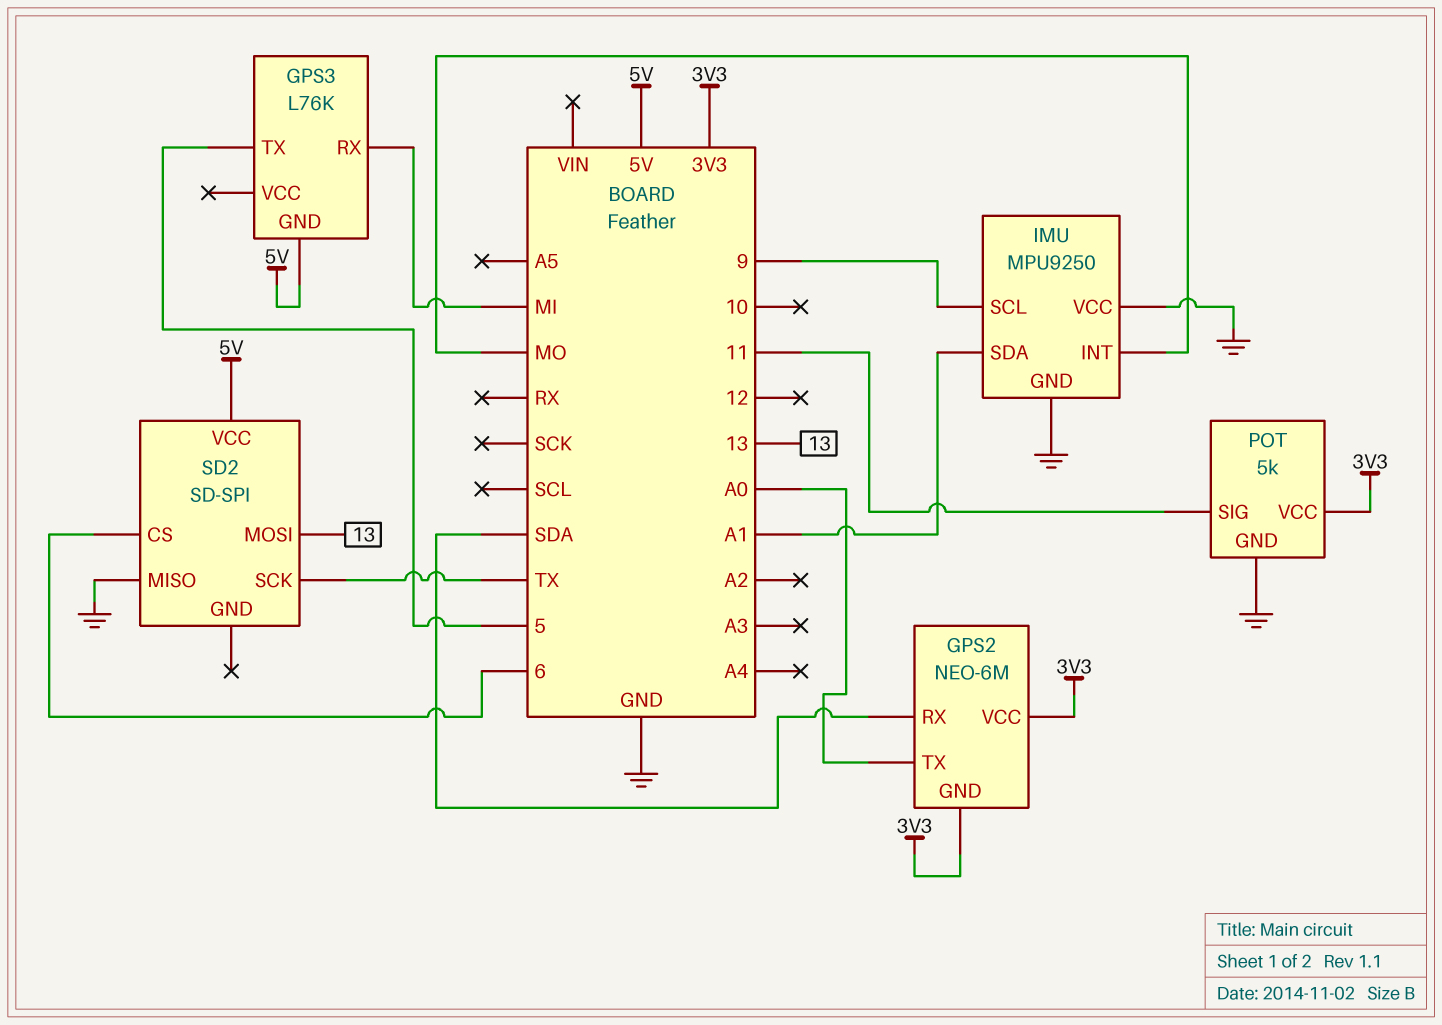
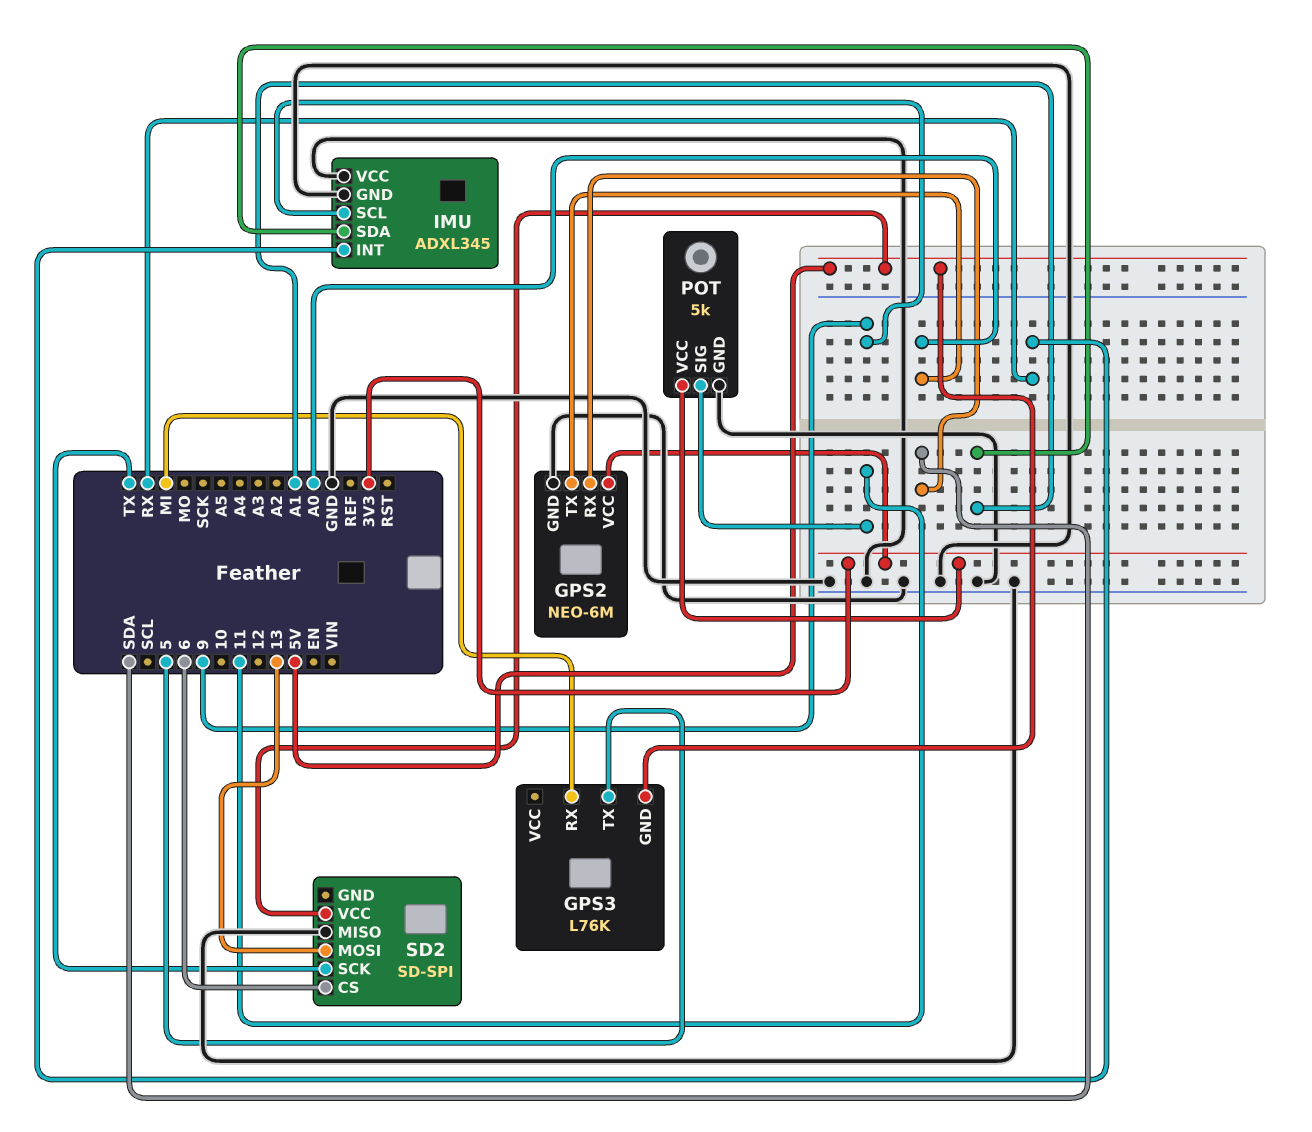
GPS2 pin GND: 3V3 -> GND
IMU: MPU9250 -> ADXL345
IMU pin INT: MO -> RX

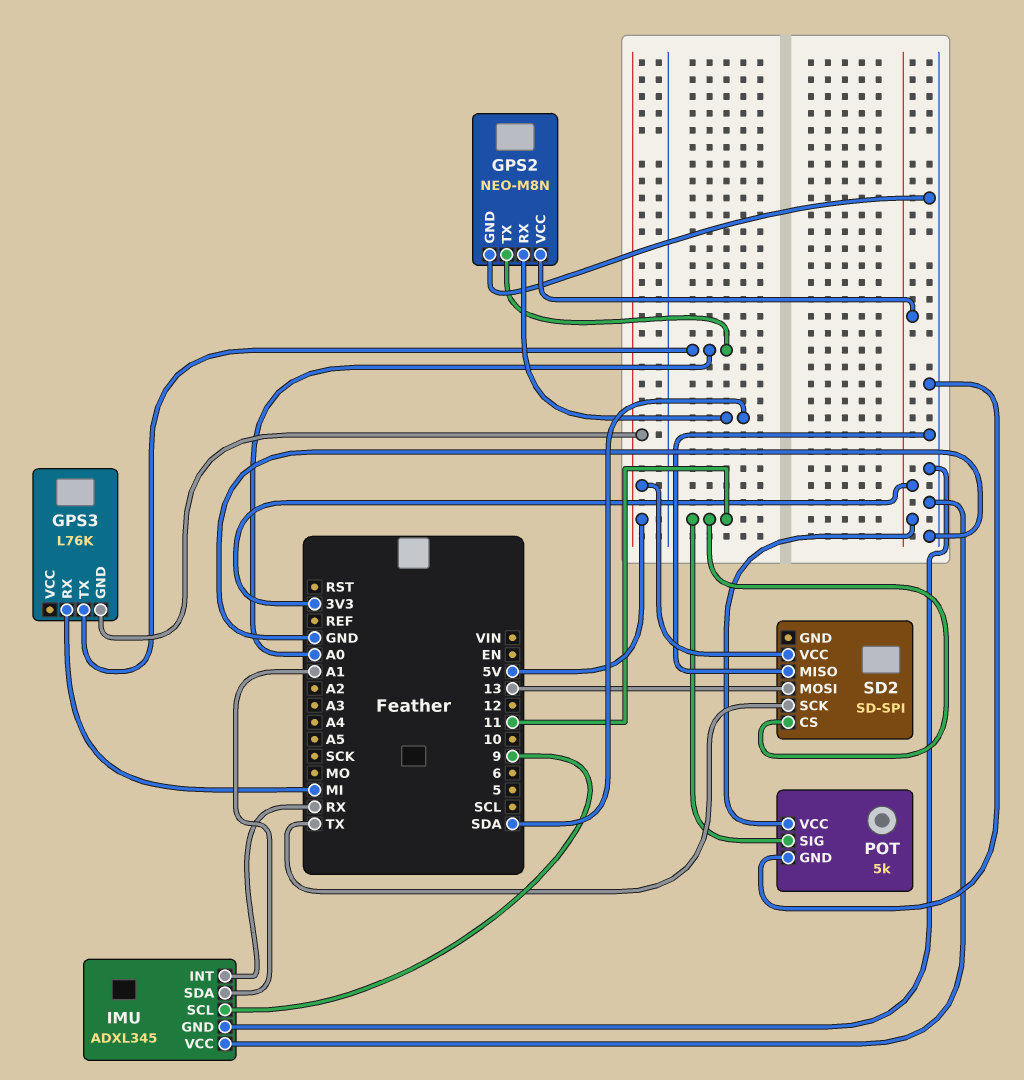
GPS2: NEO-6M -> NEO-M8N
GPS3 pin TX: 5 -> A0
SD2 pin CS: 6 -> 11

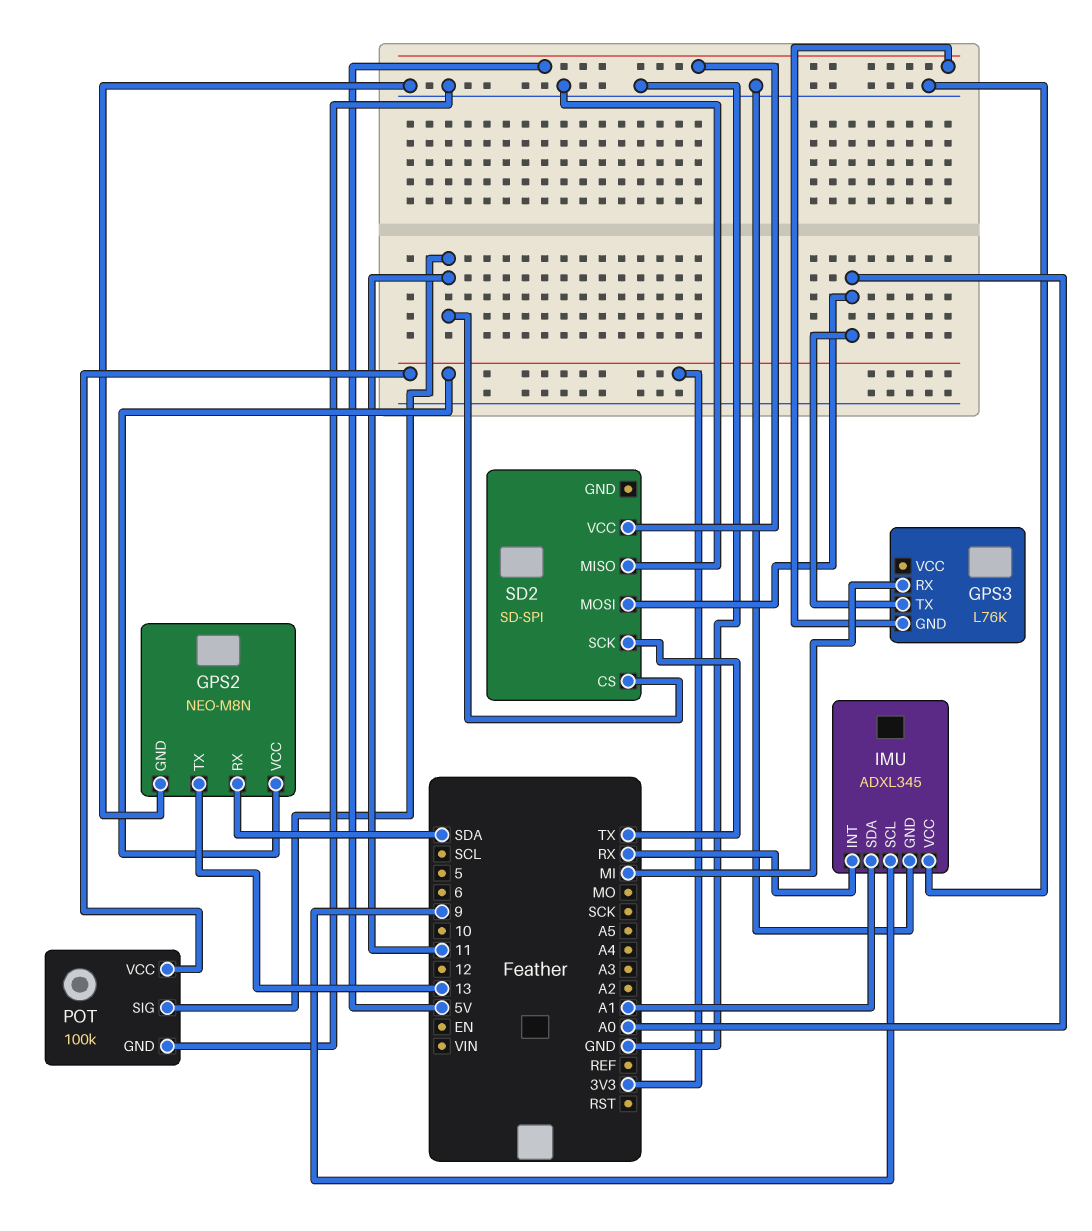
GPS2 pin TX: A0 -> 13
POT: 5k -> 100k
SD2 pin MOSI: 13 -> A0

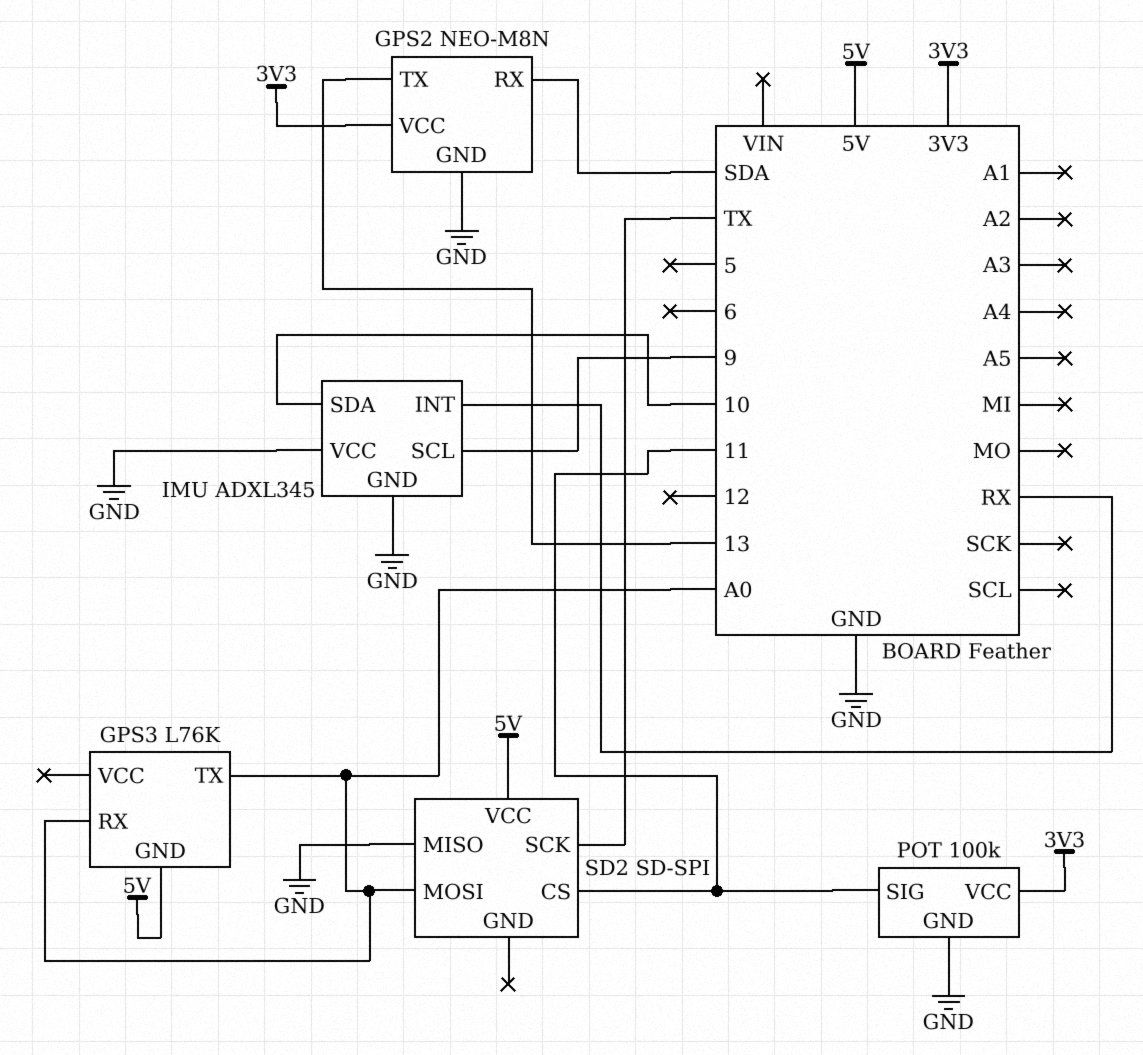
GPS3 pin RX: MI -> A0
IMU pin SDA: A1 -> 10

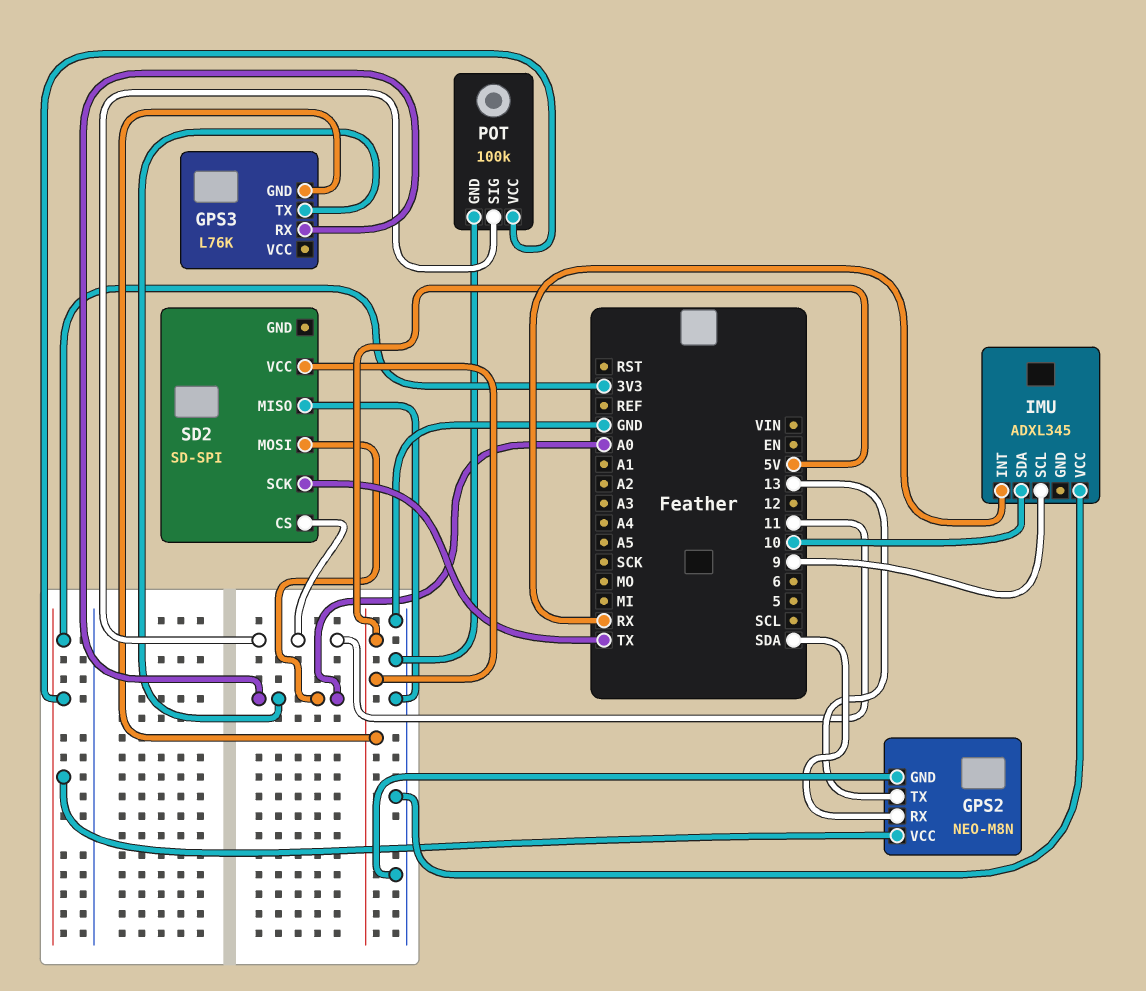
IMU pin GND: GND -> none

